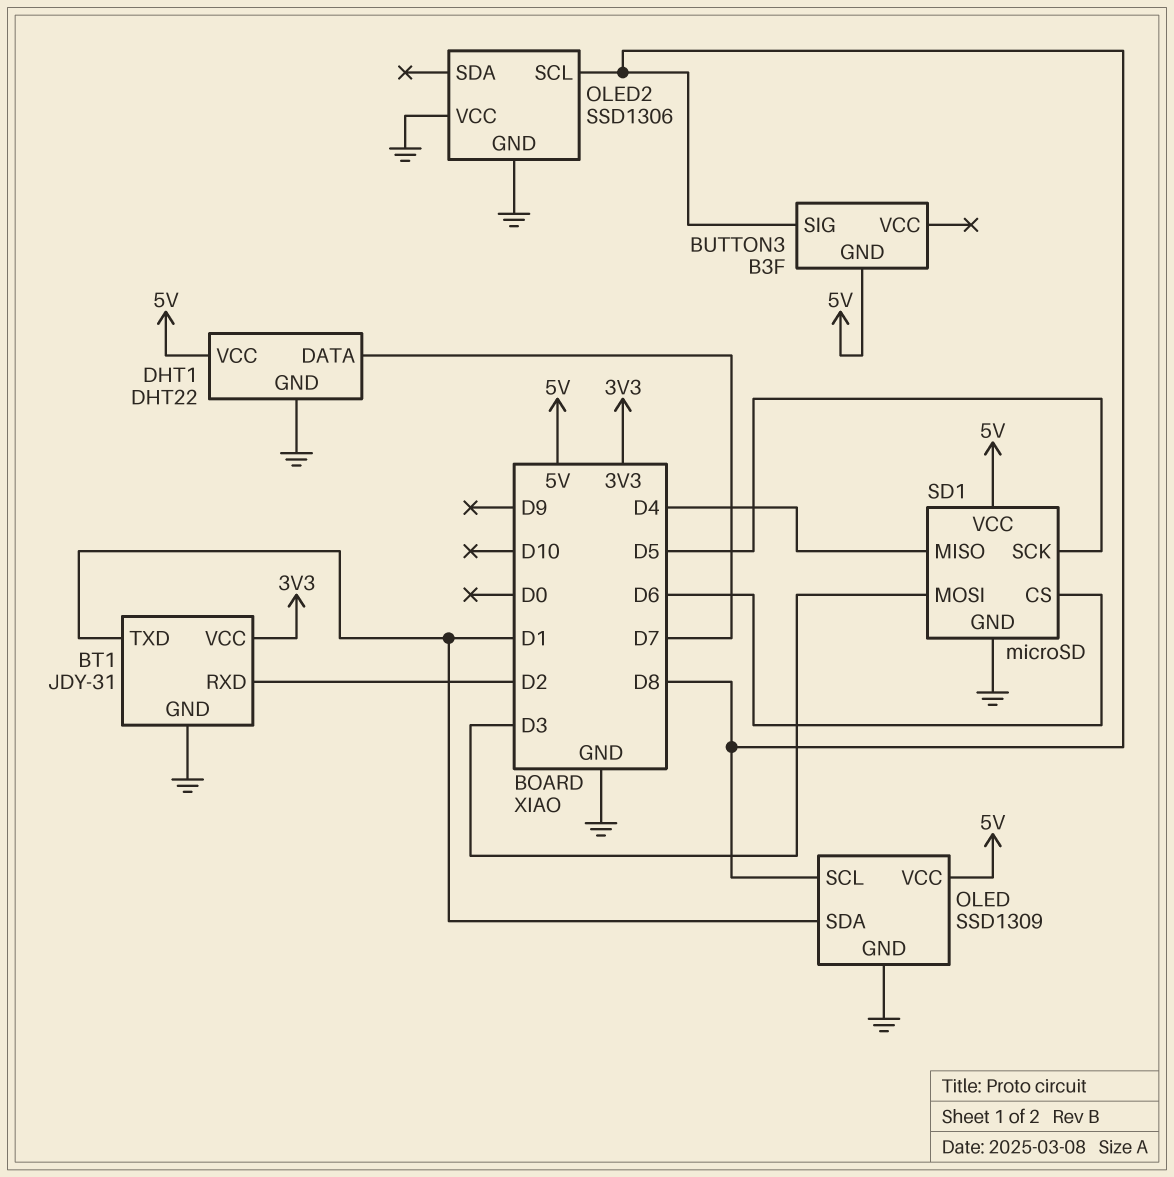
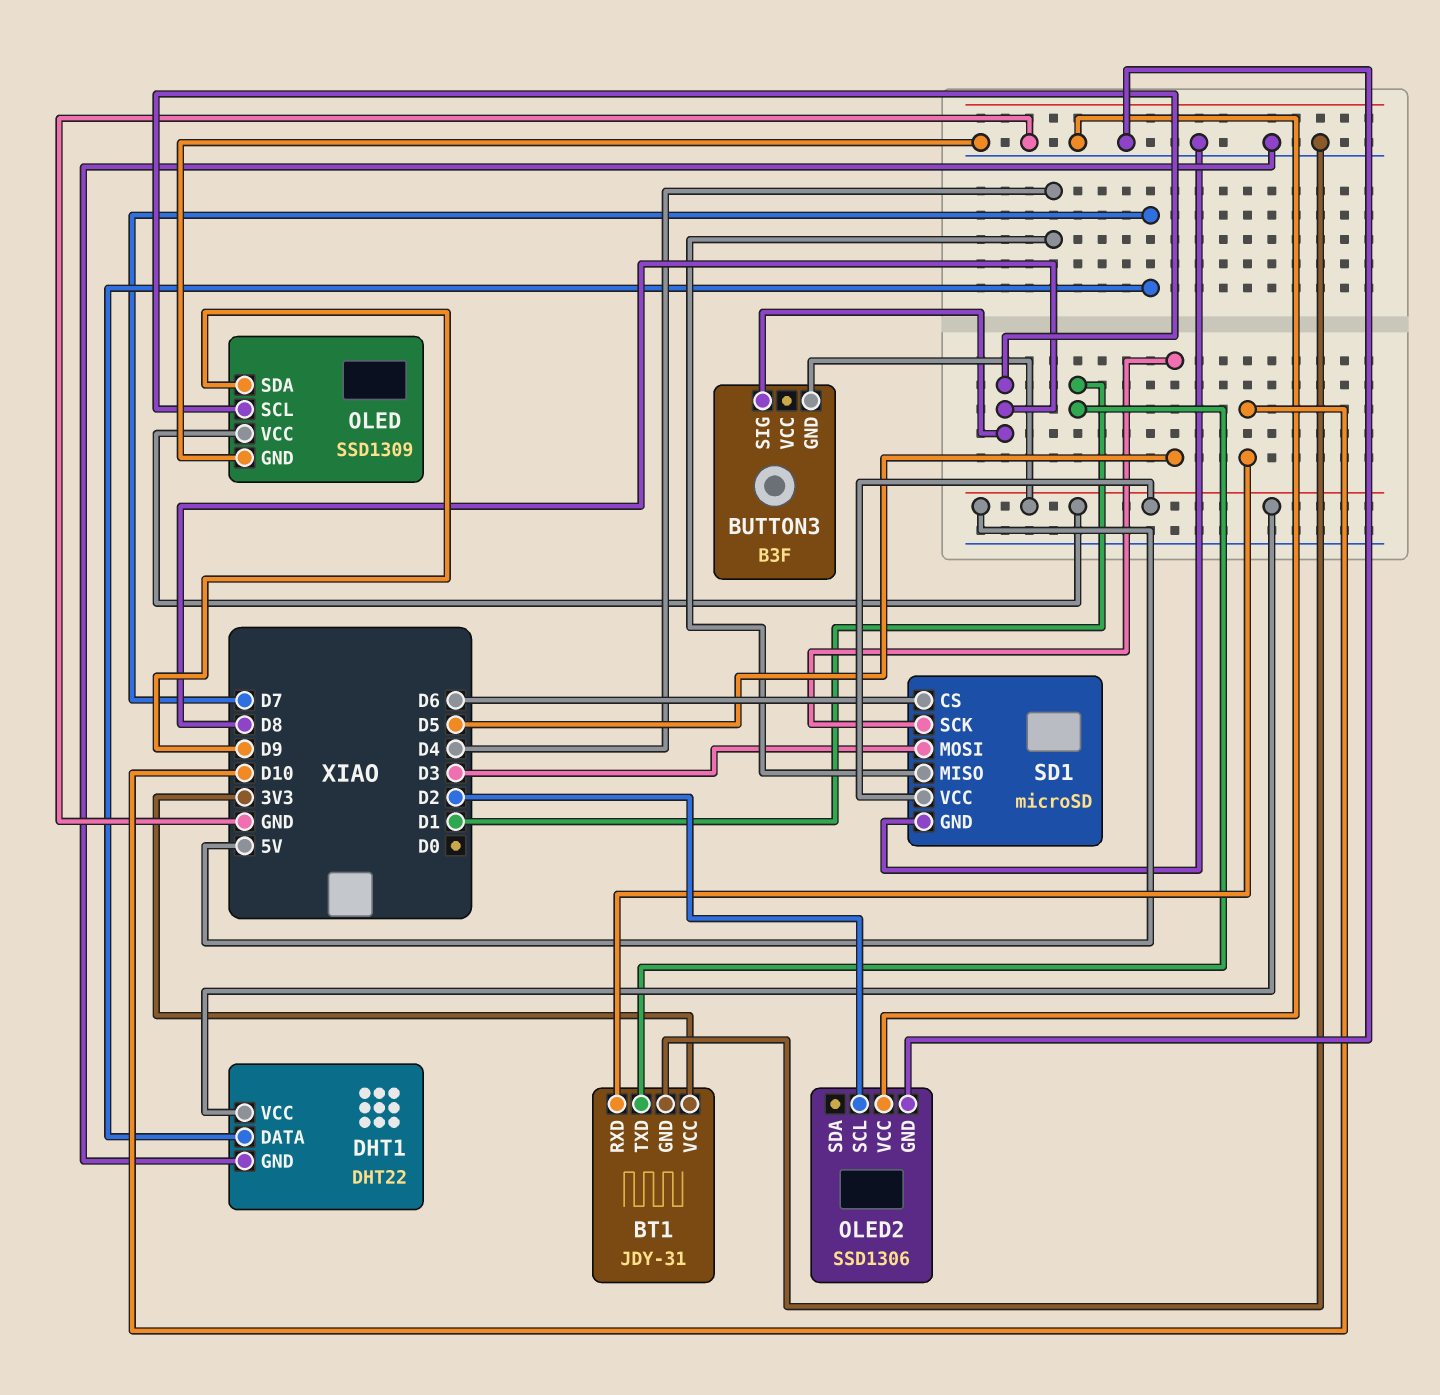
BT1 pin RXD: D2 -> D10
OLED pin SDA: D1 -> D9
OLED2 pin SCL: D8 -> D2

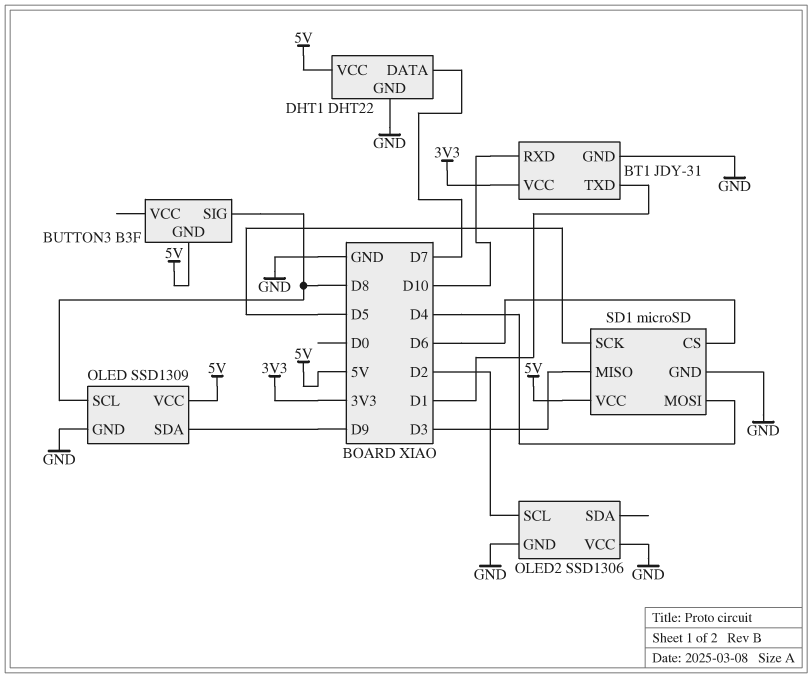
SD1 pin MISO: D4 -> D3
SD1 pin MOSI: D3 -> D4

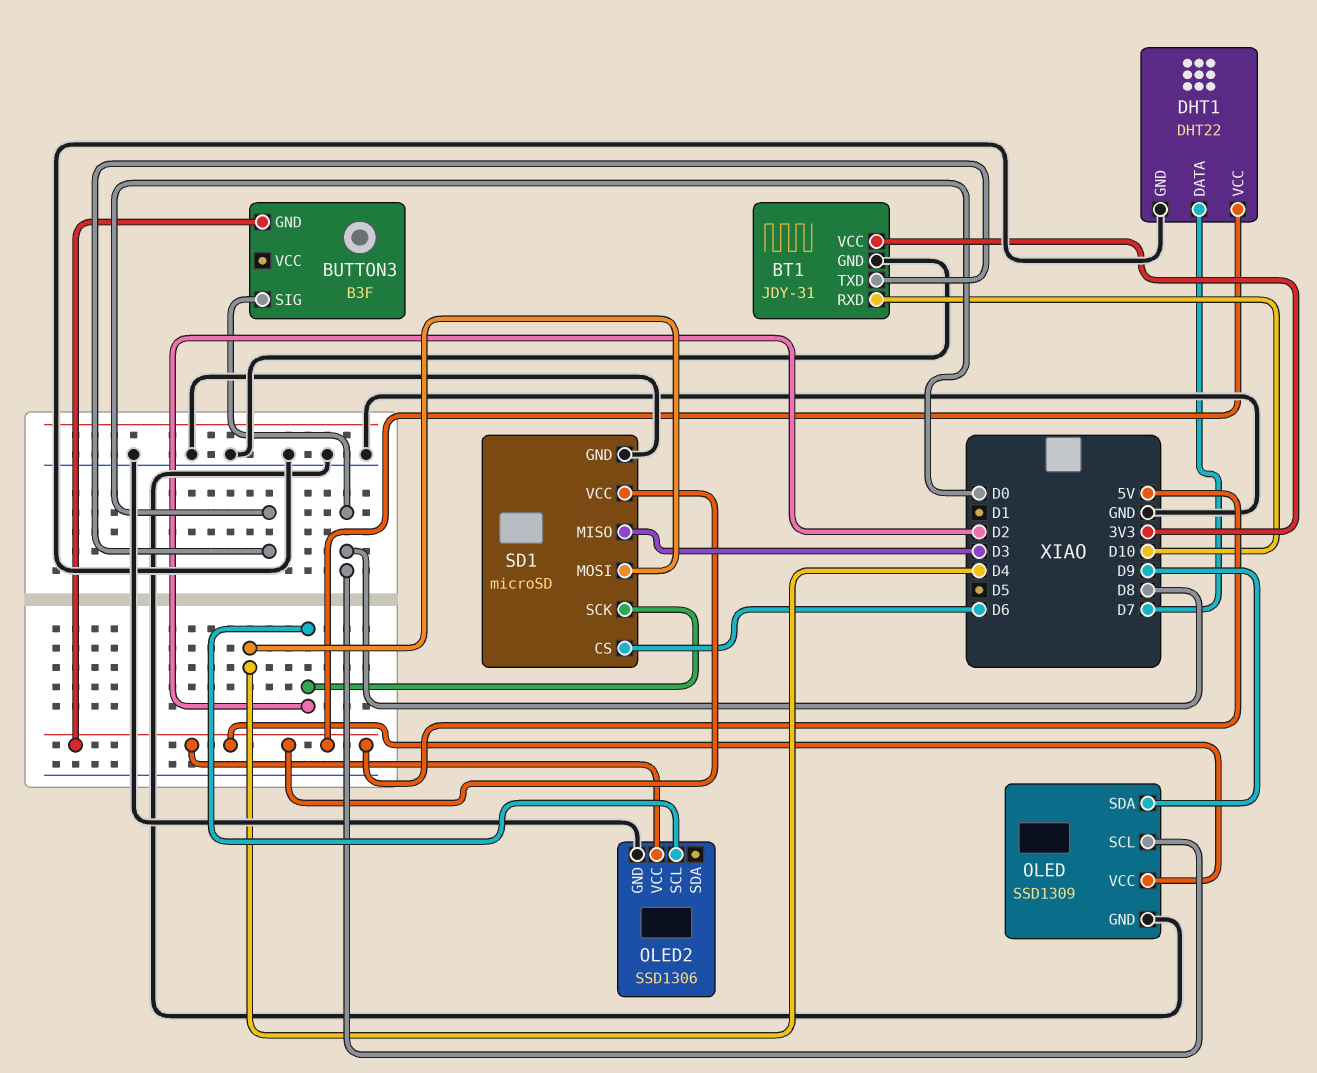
BT1 pin TXD: D1 -> D0
OLED2 pin VCC: GND -> 5V
SD1 pin SCK: D5 -> D2

